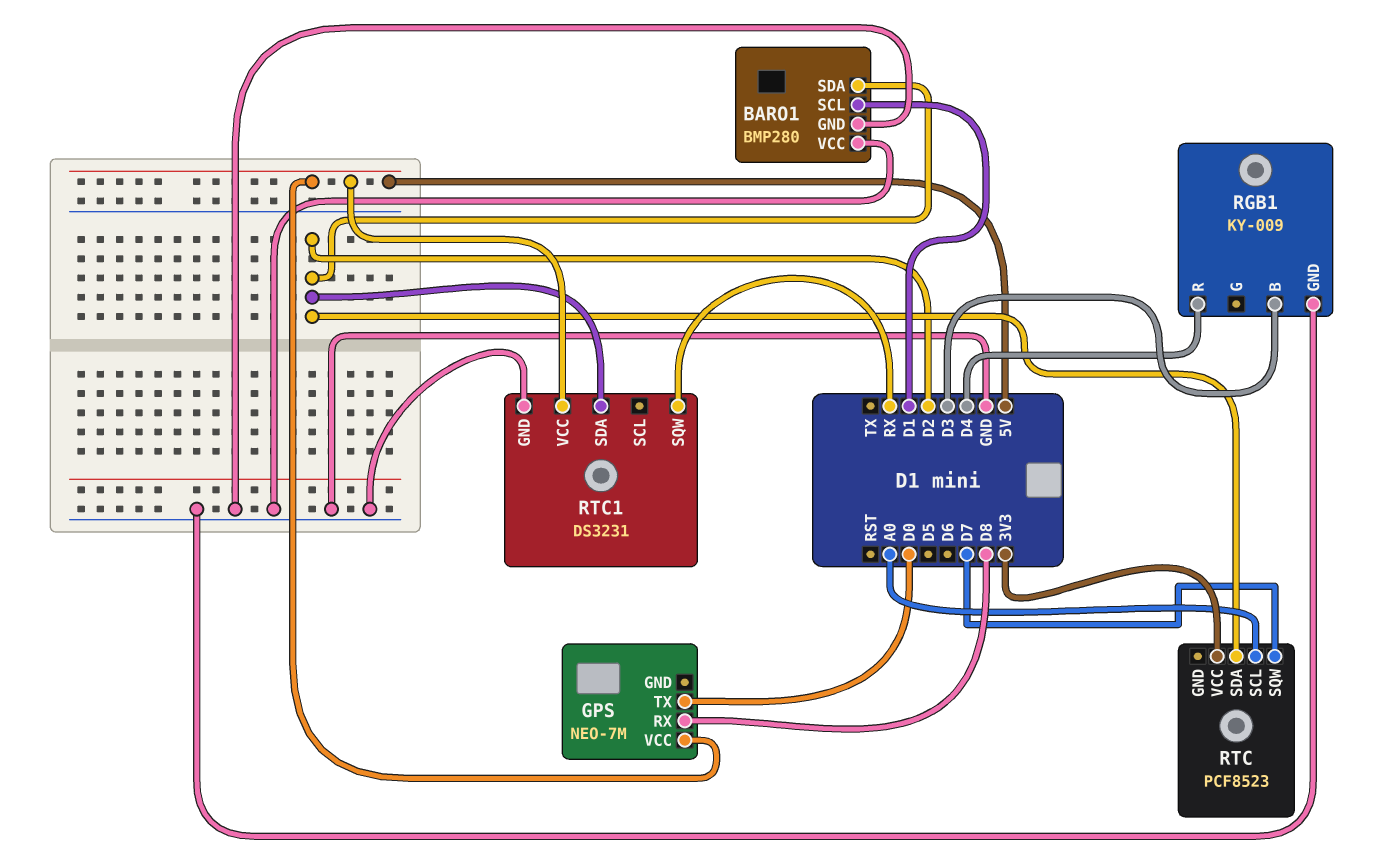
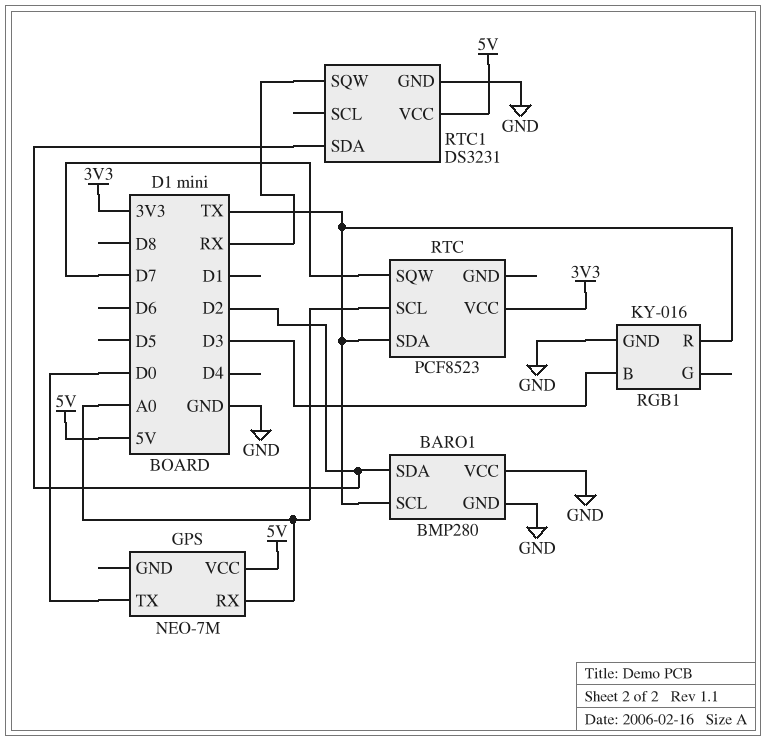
BARO1 pin SCL: D1 -> TX
GPS pin RX: D8 -> A0
RGB1: KY-009 -> KY-016
RGB1 pin R: D4 -> TX
RTC pin SDA: D2 -> TX

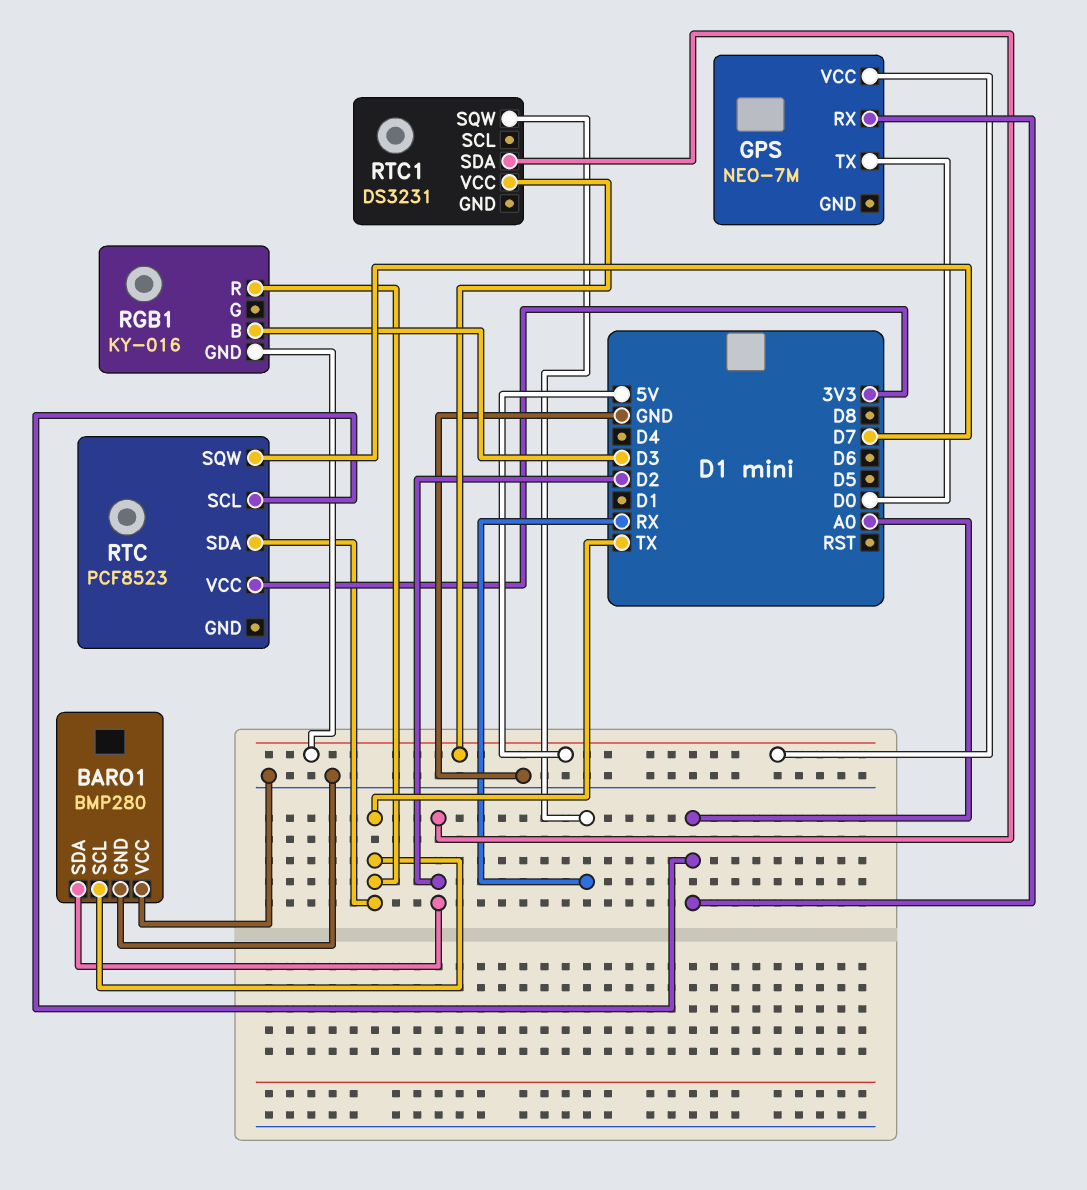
RGB1 pin GND: GND -> 5V
RTC1 pin GND: GND -> none

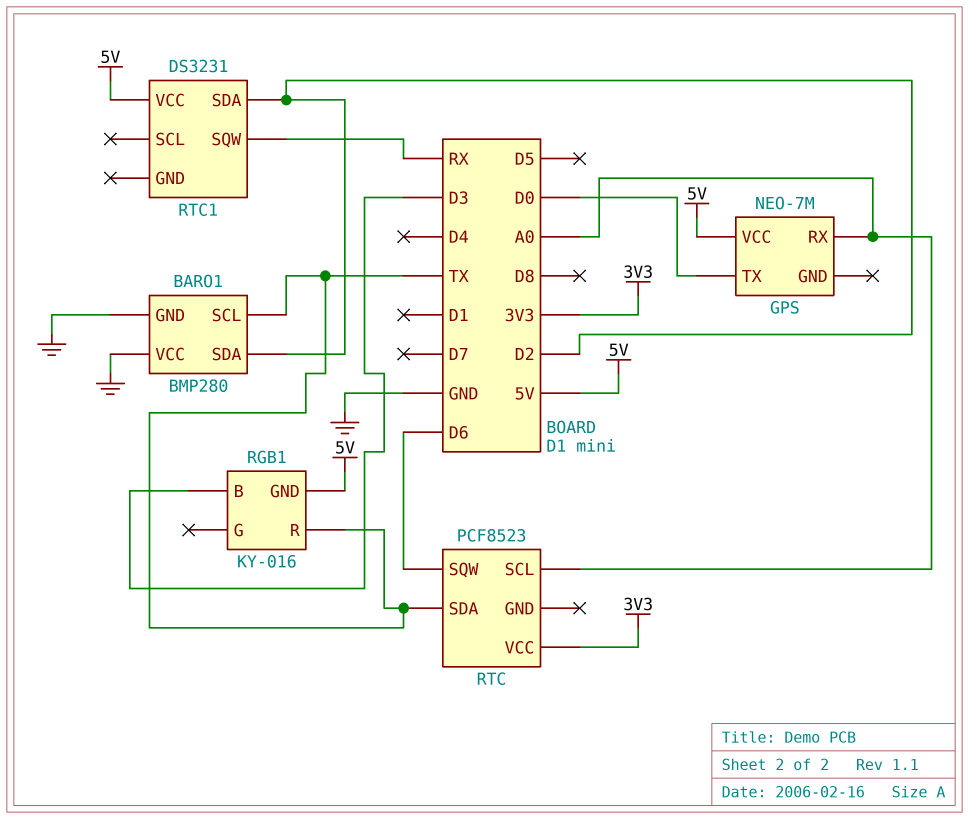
RTC pin SQW: D7 -> D6

